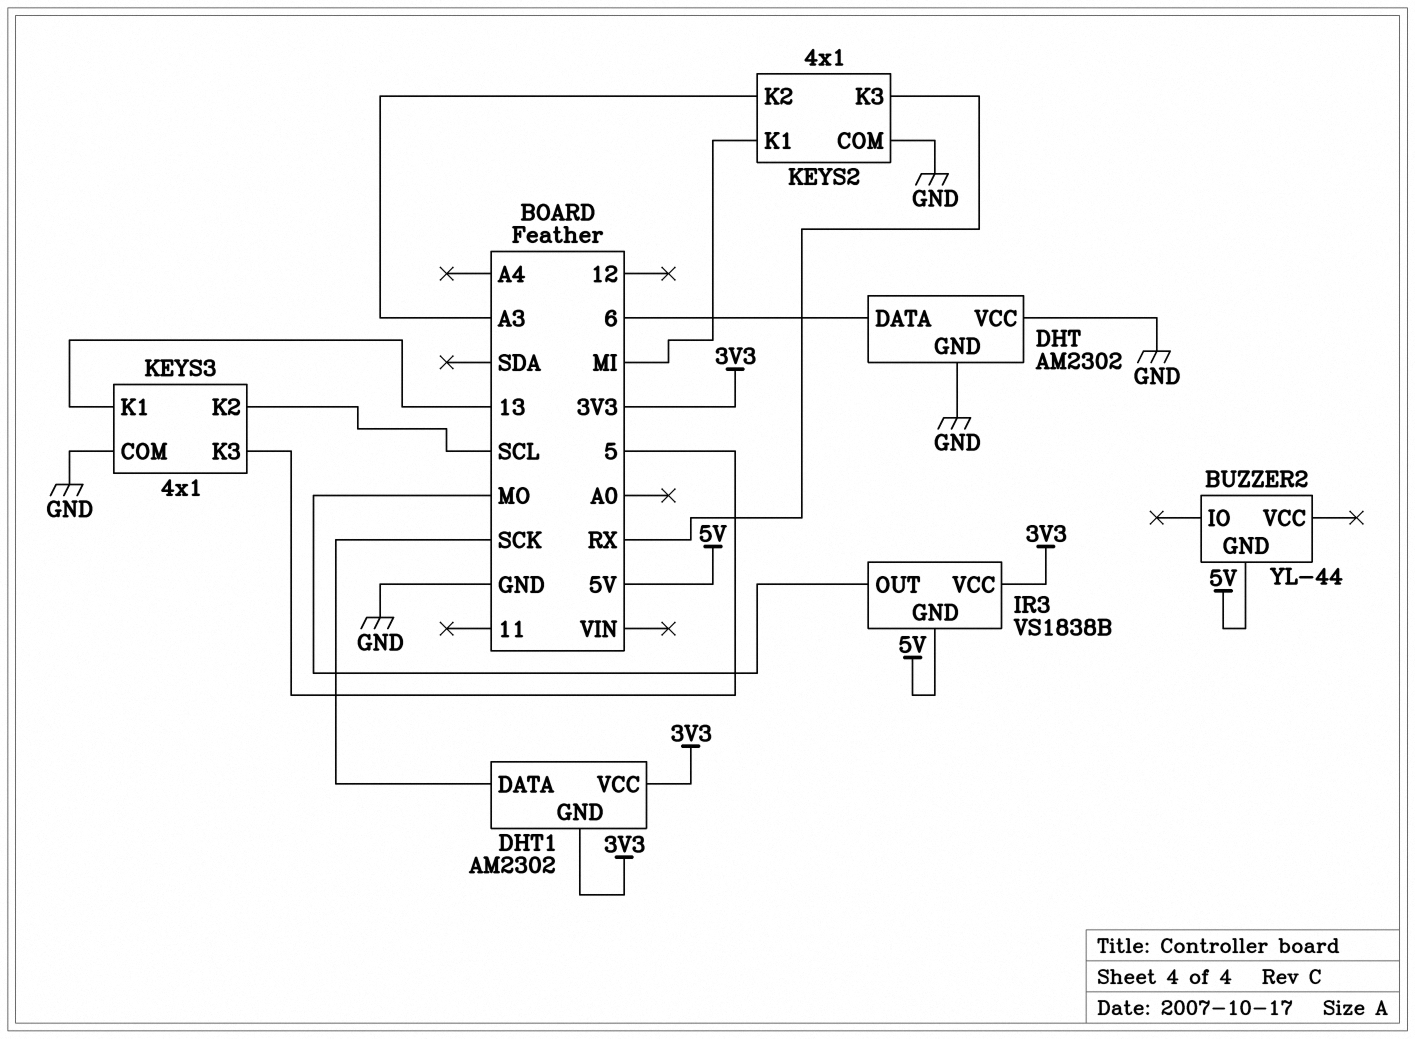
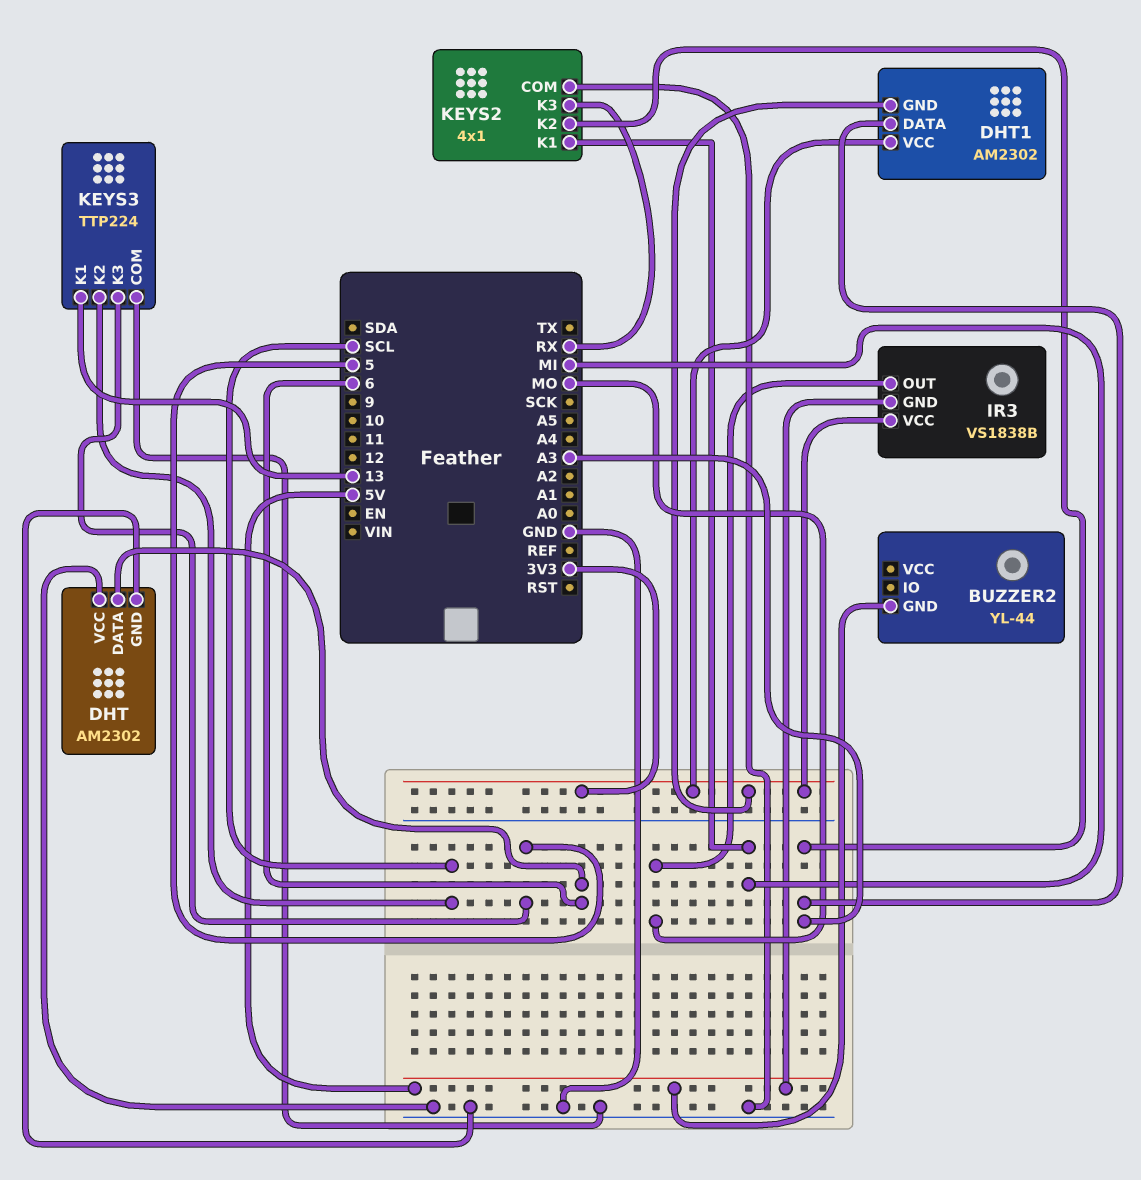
DHT1 pin DATA: SCK -> A3
KEYS3: 4x1 -> TTP224

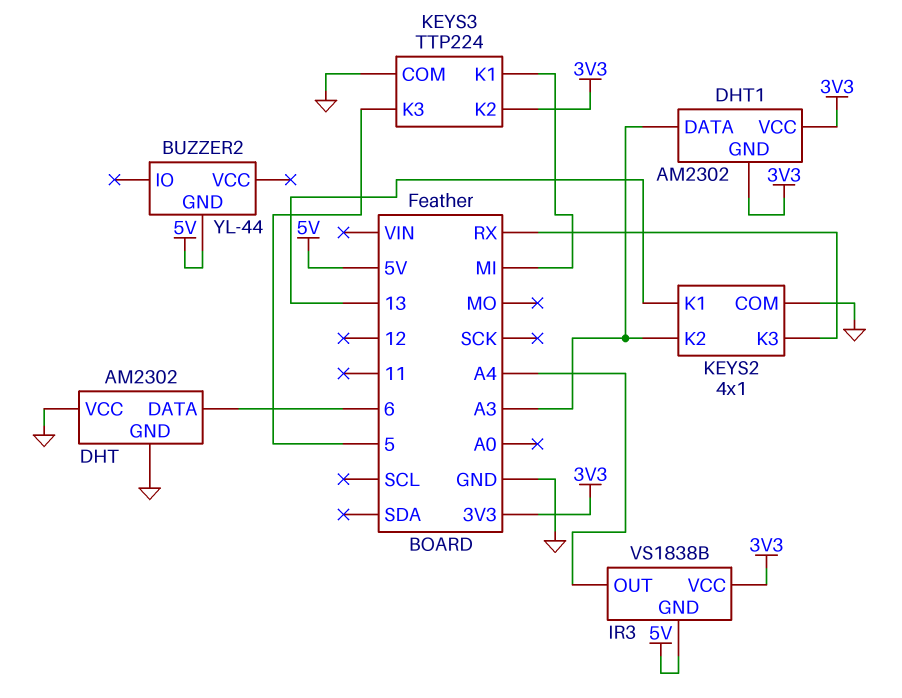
IR3 pin OUT: MO -> A4
KEYS2 pin K1: MI -> 13
KEYS3 pin K1: 13 -> MI
KEYS3 pin K2: SCL -> 3V3

